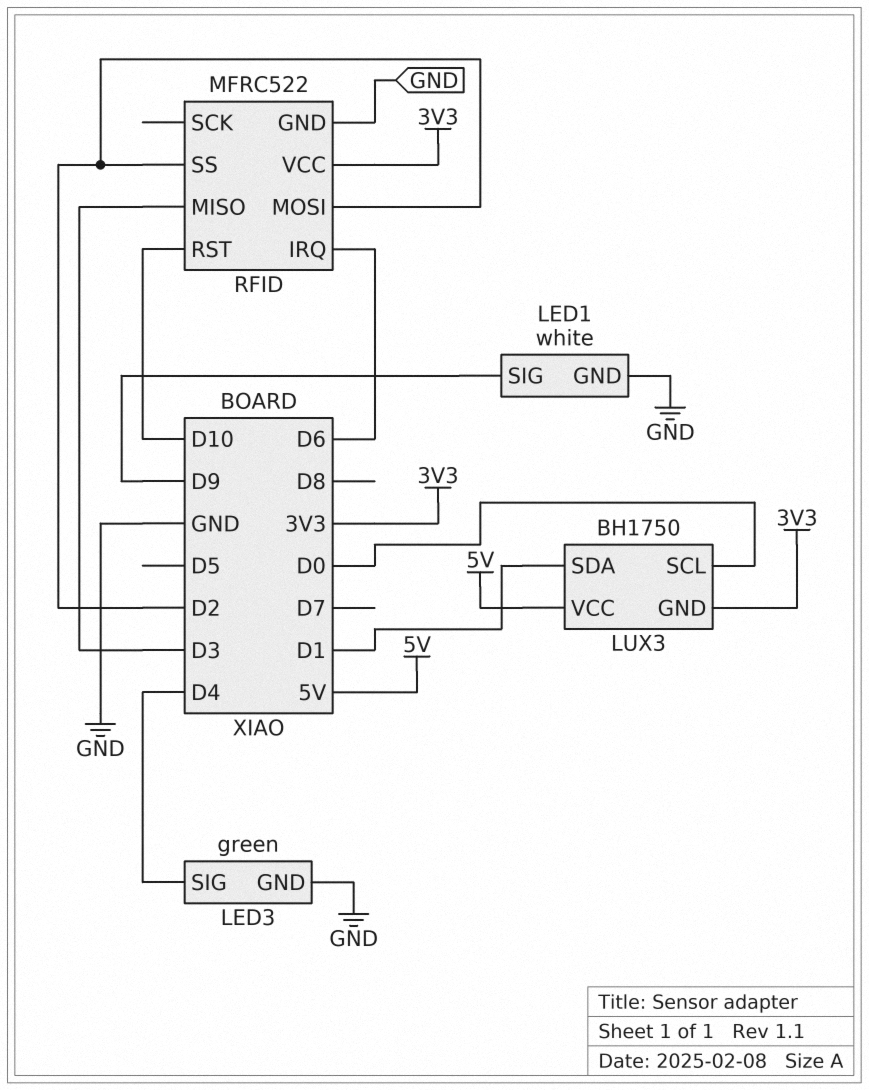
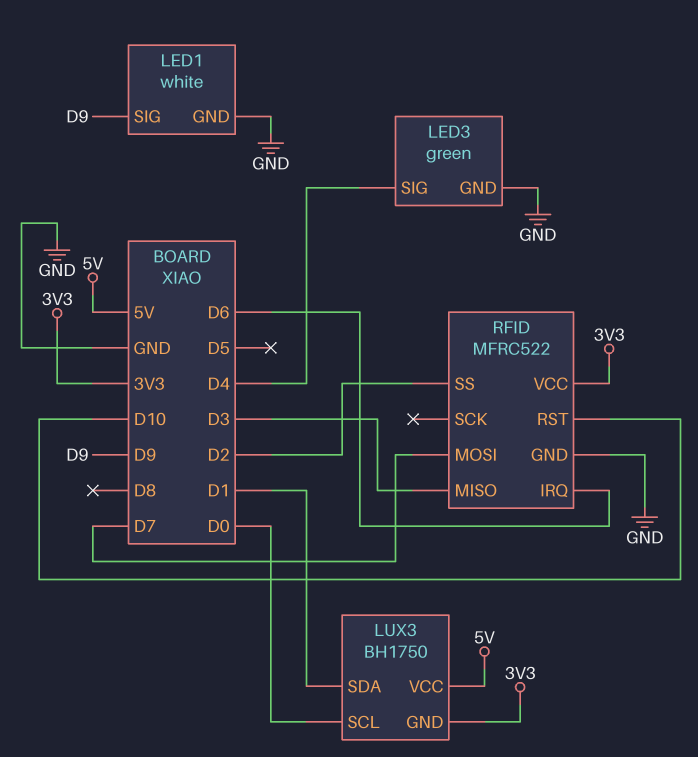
RFID pin MOSI: D2 -> D7

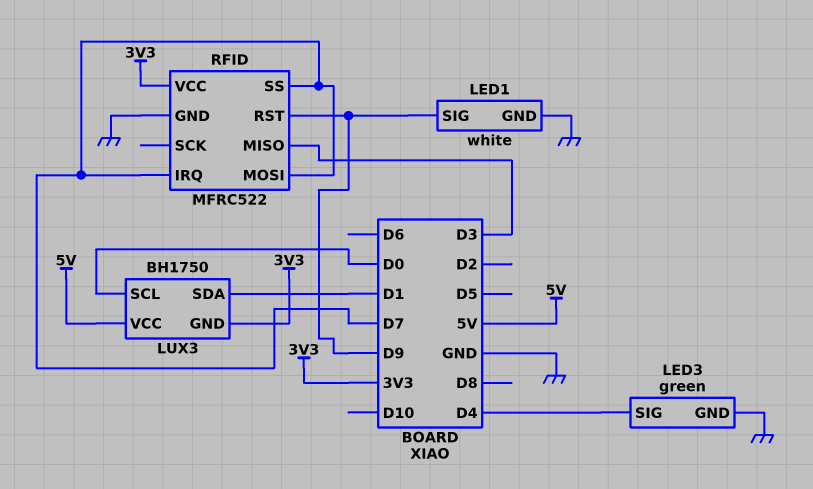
RFID pin IRQ: D6 -> D7
RFID pin RST: D10 -> D9
RFID pin SS: D2 -> D7

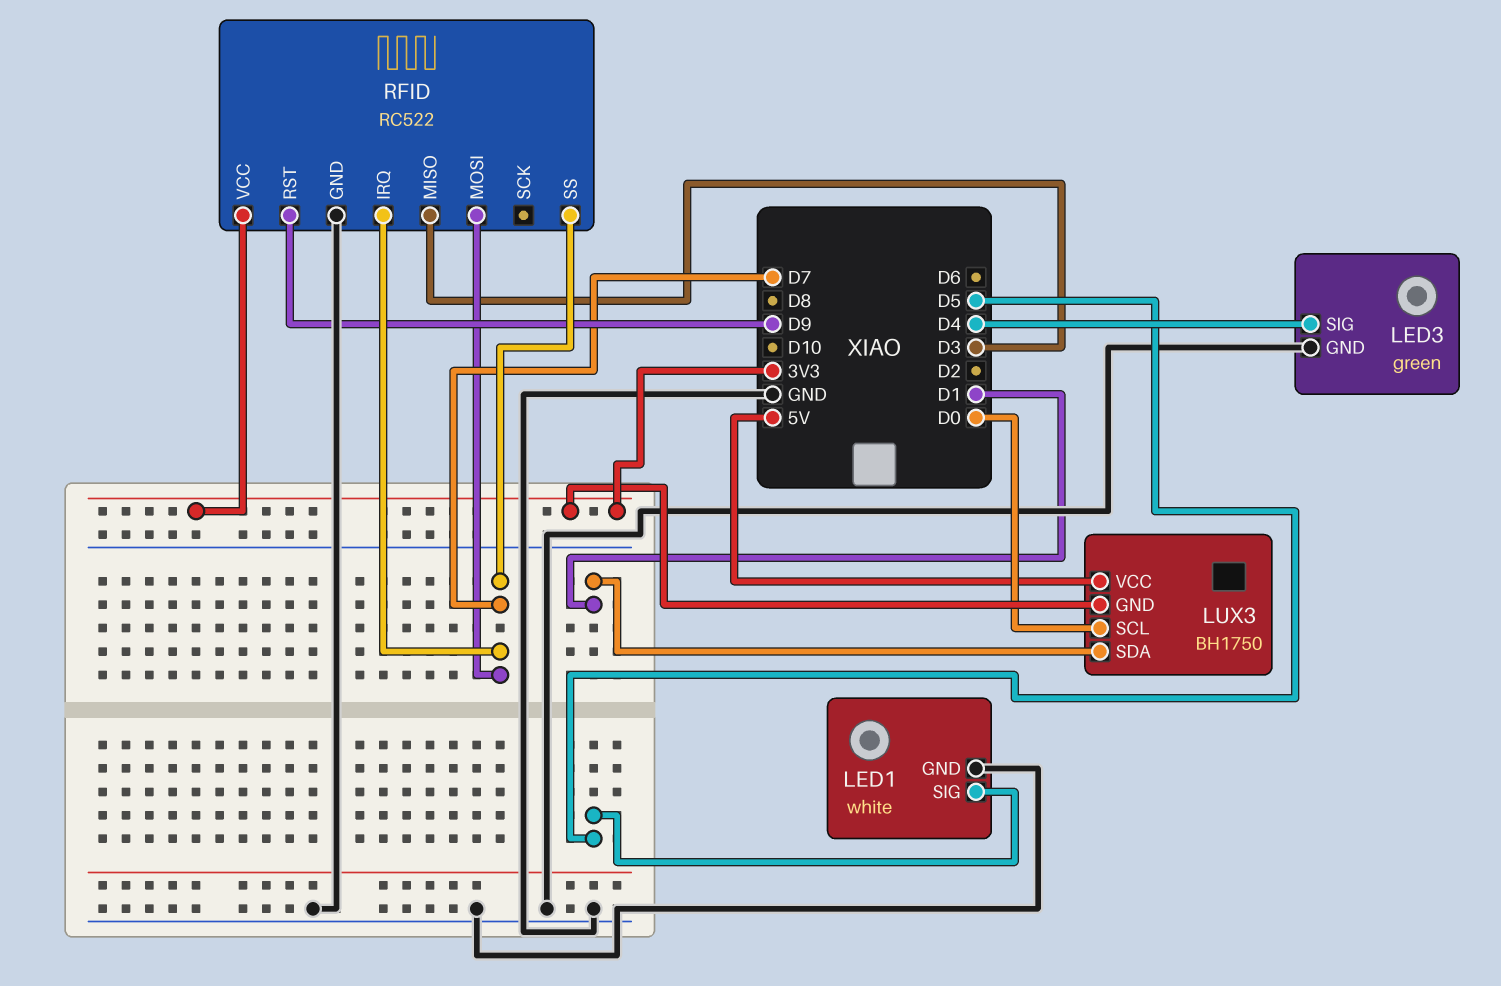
LED1 pin SIG: D9 -> D5
RFID: MFRC522 -> RC522

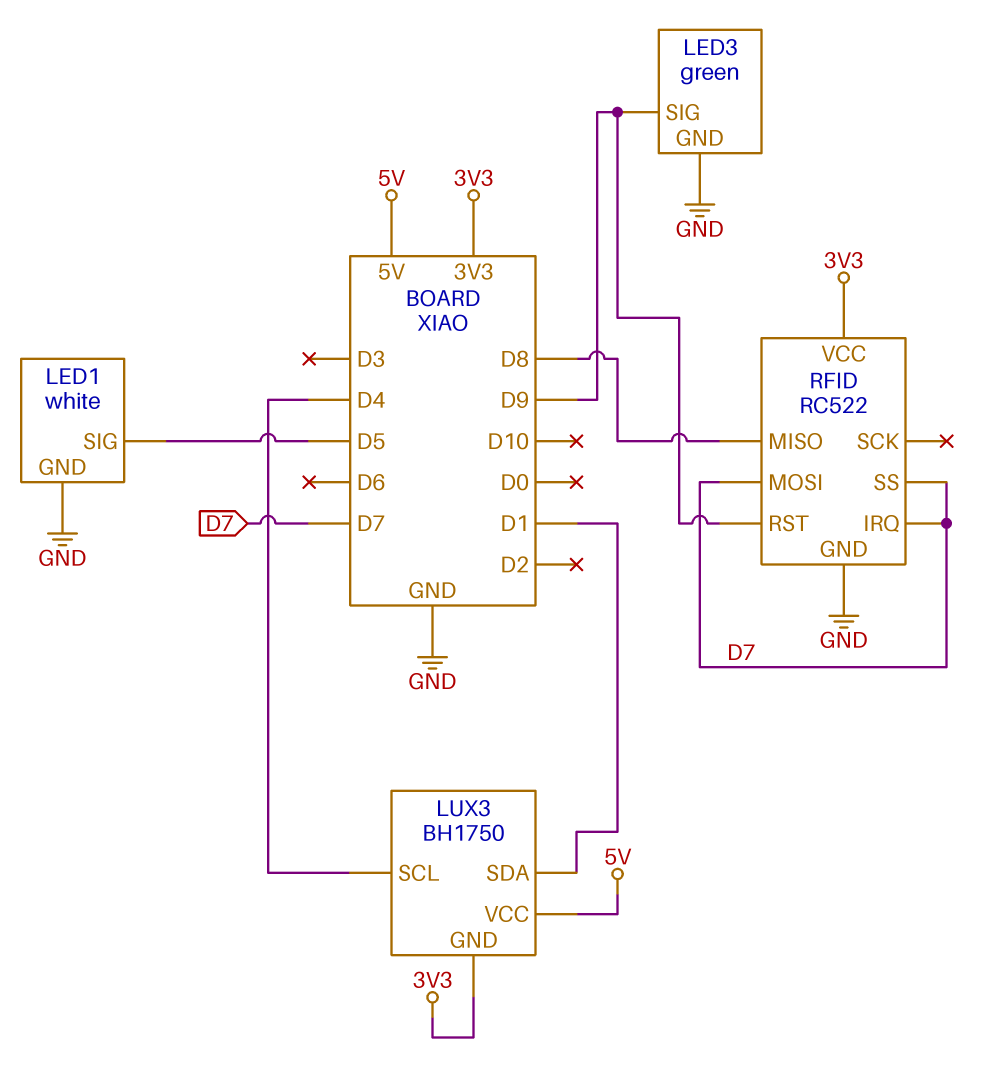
LED3 pin SIG: D4 -> D9
LUX3 pin SCL: D0 -> D4
RFID pin MISO: D3 -> D8

